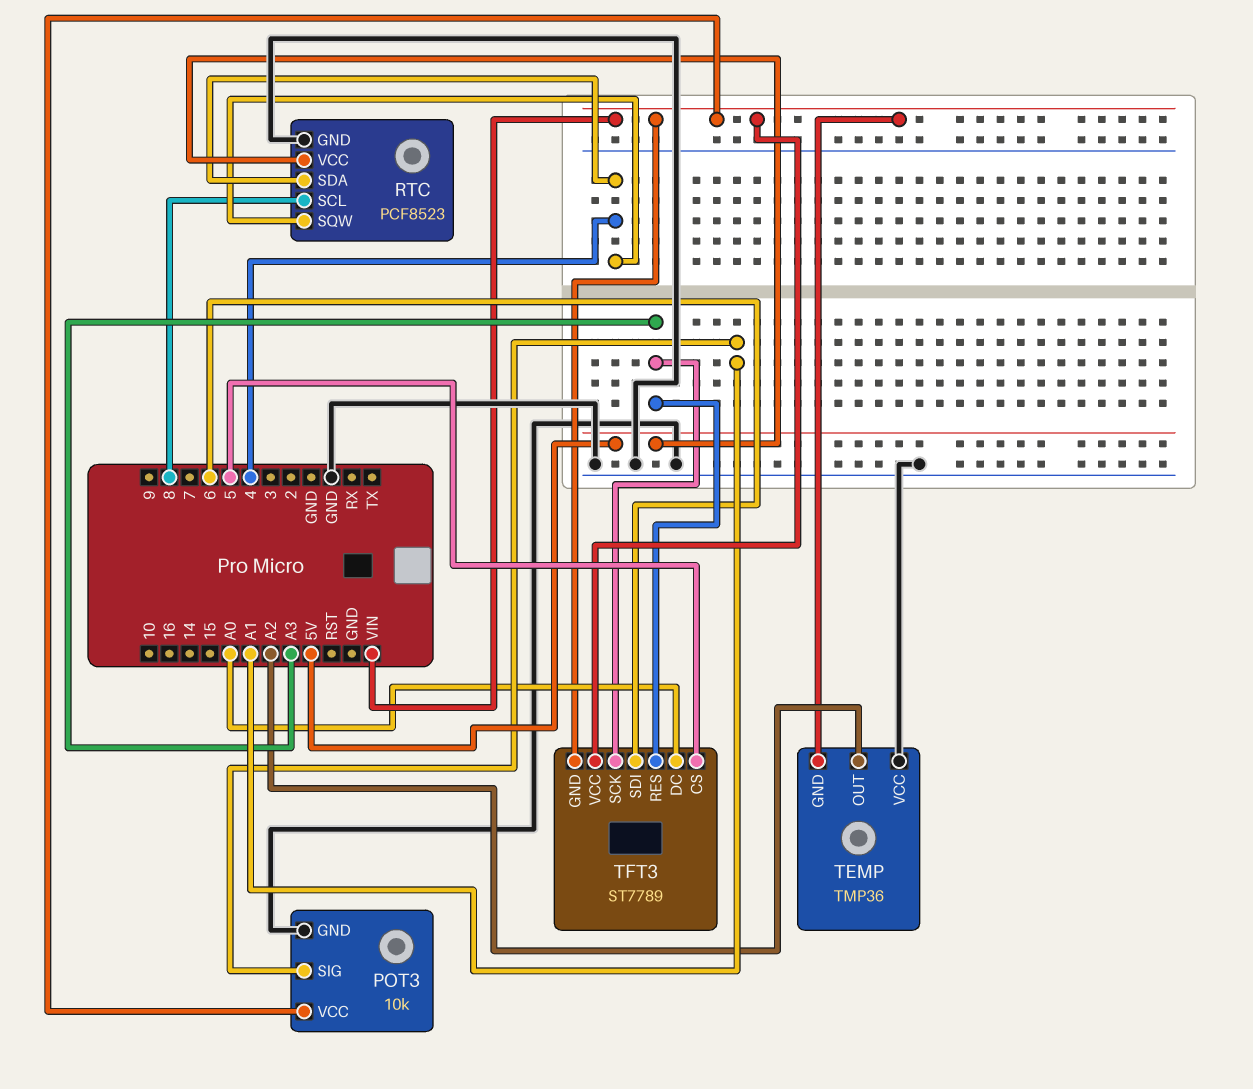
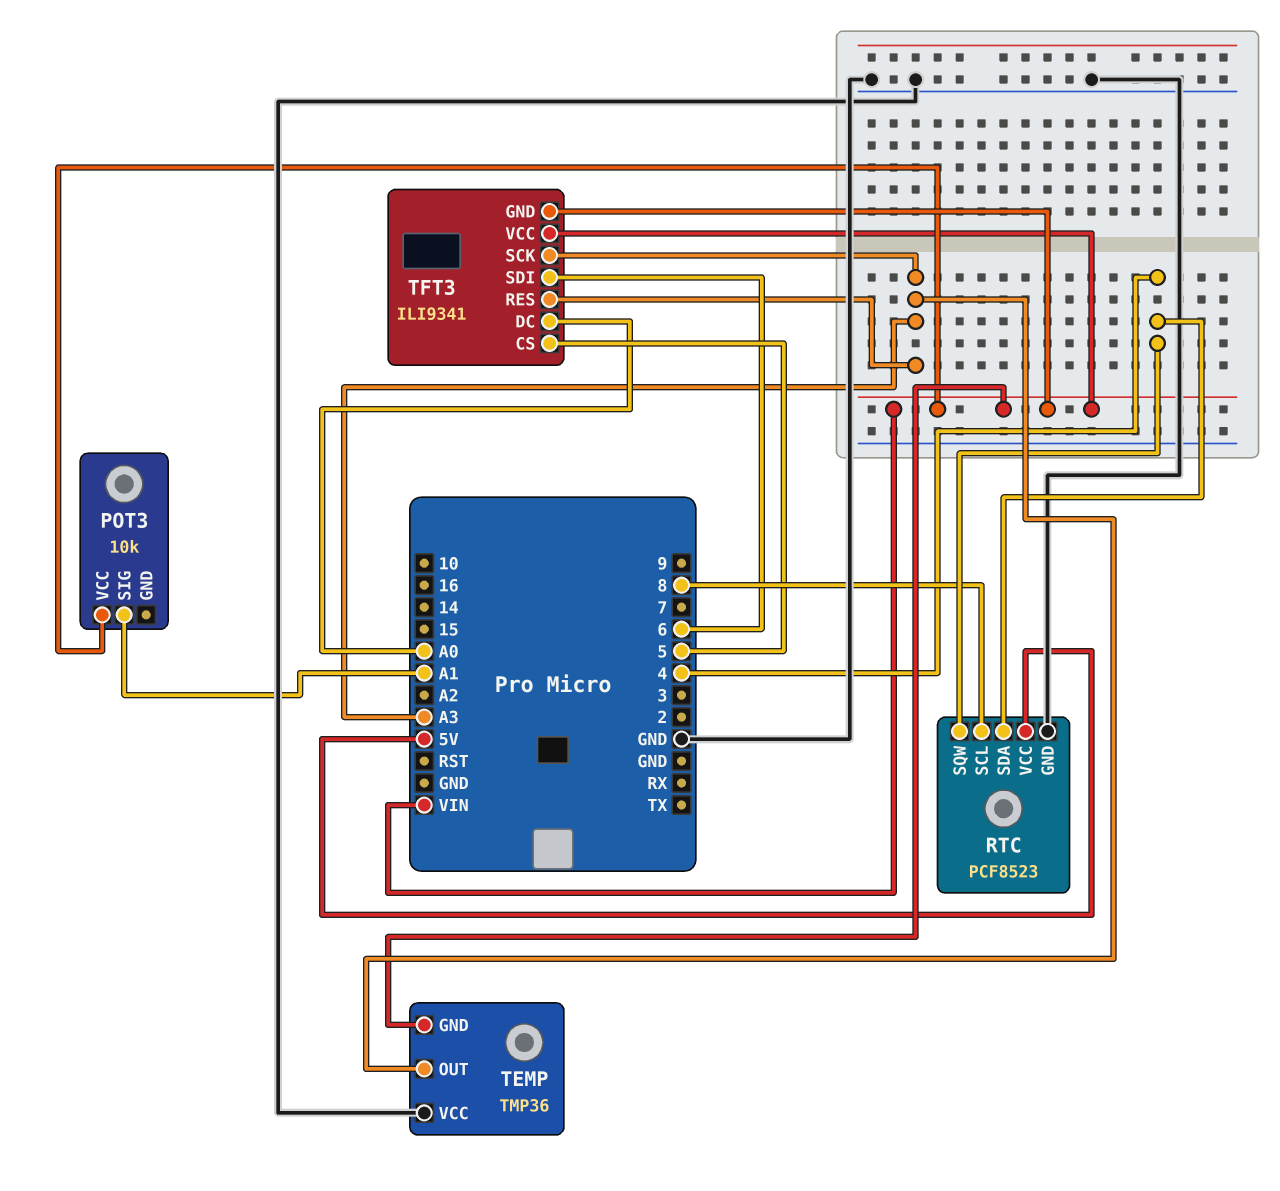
POT3 pin GND: GND -> none
TEMP pin OUT: A2 -> A3
TFT3: ST7789 -> ILI9341

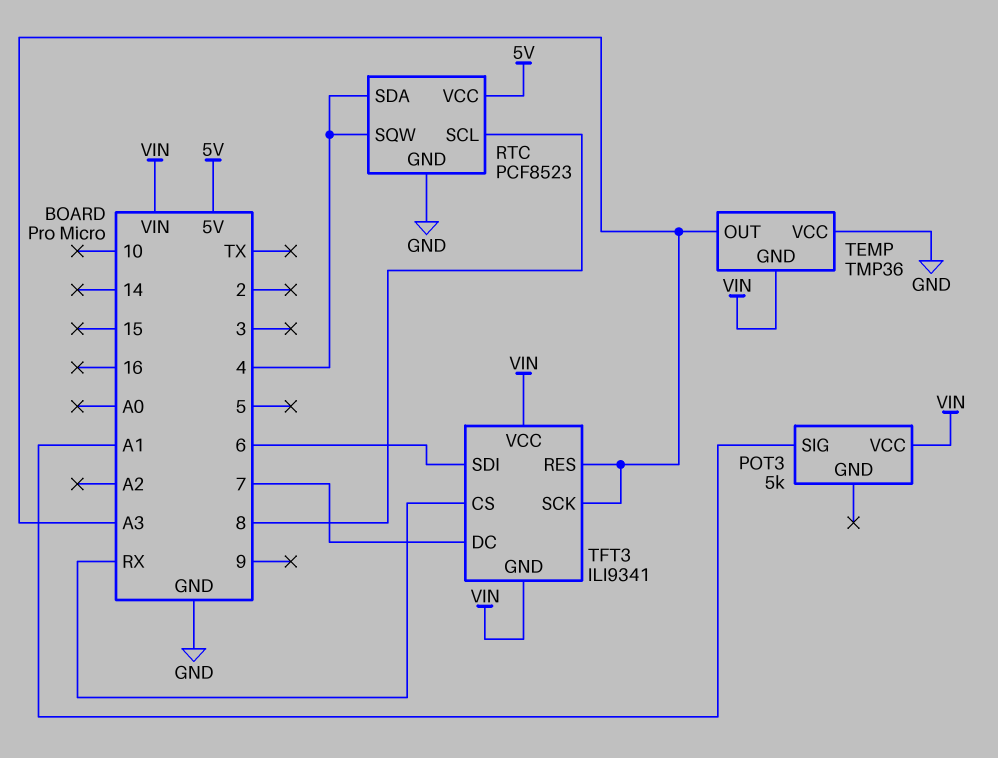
POT3: 10k -> 5k
TFT3 pin CS: 5 -> RX
TFT3 pin DC: A0 -> 7

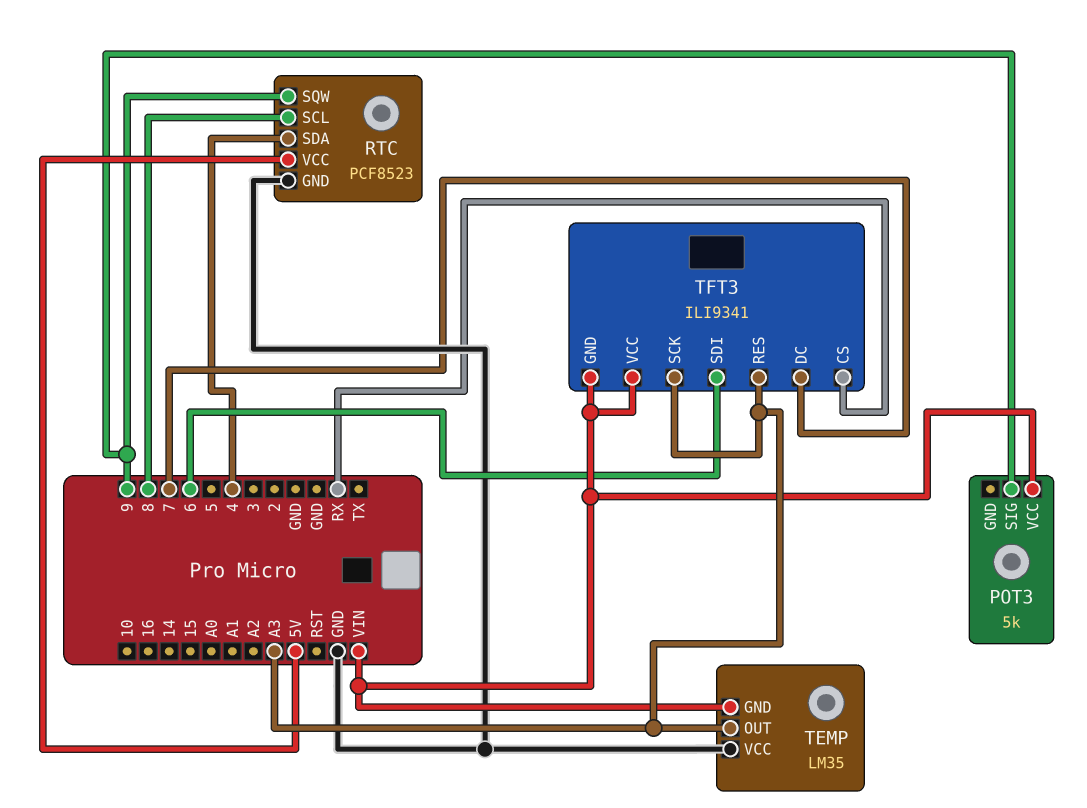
POT3 pin SIG: A1 -> 9
RTC pin SQW: 4 -> 9
TEMP: TMP36 -> LM35

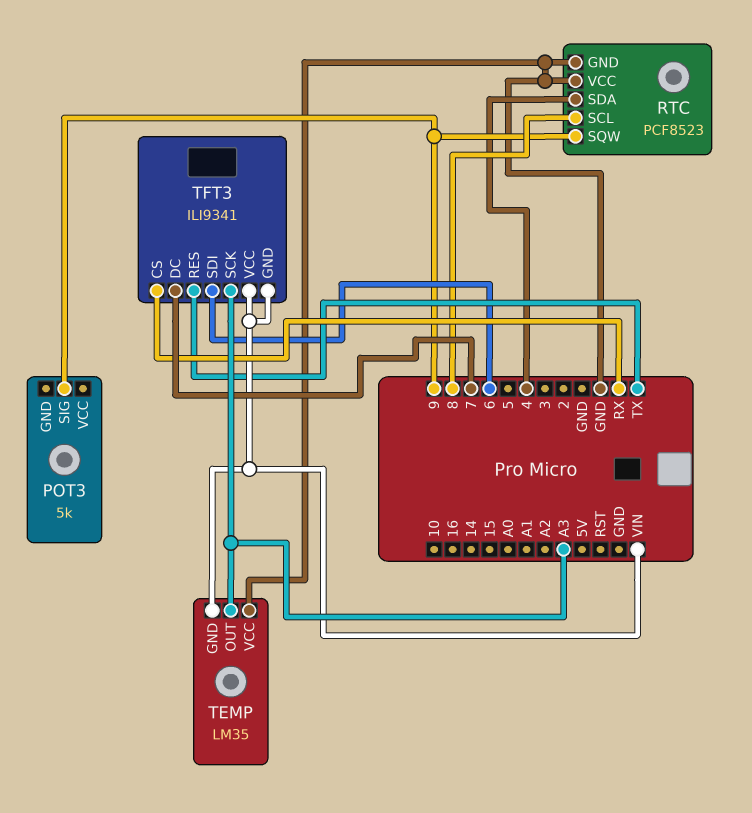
POT3 pin VCC: VIN -> none
RTC pin VCC: 5V -> GND
TFT3 pin RES: A3 -> TX

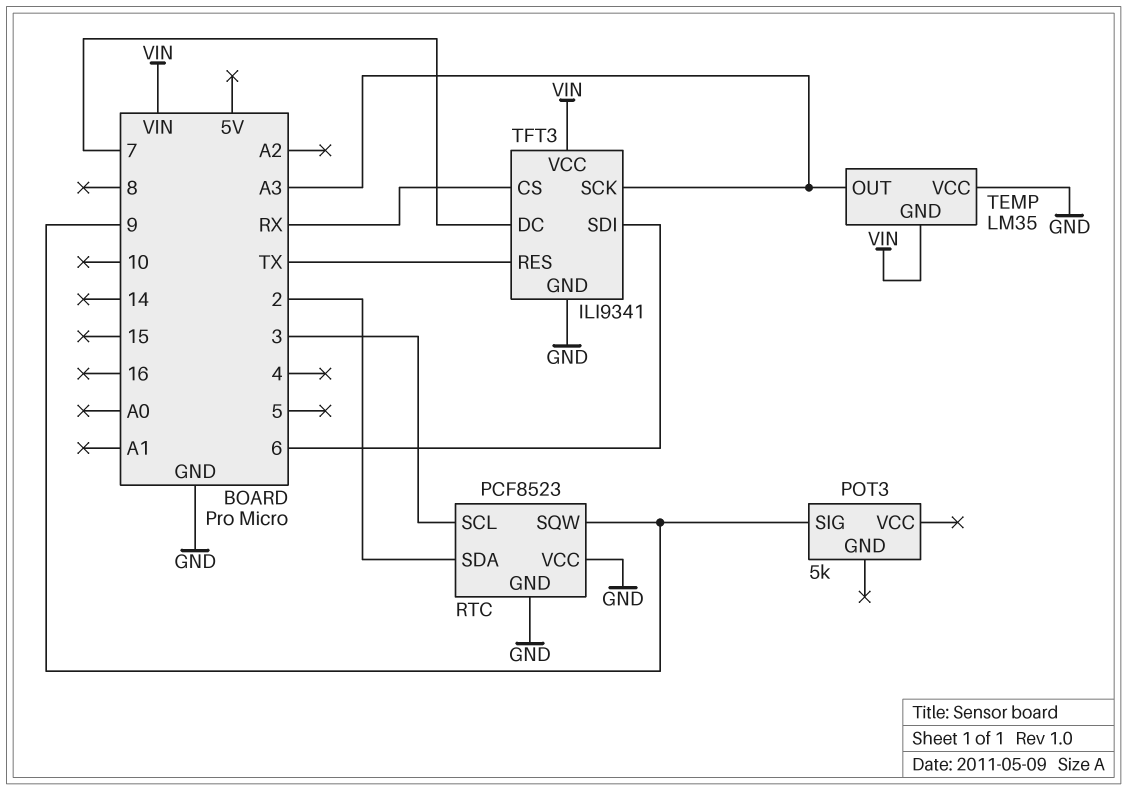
RTC pin SCL: 8 -> 3
RTC pin SDA: 4 -> 2
TFT3 pin GND: VIN -> GND

